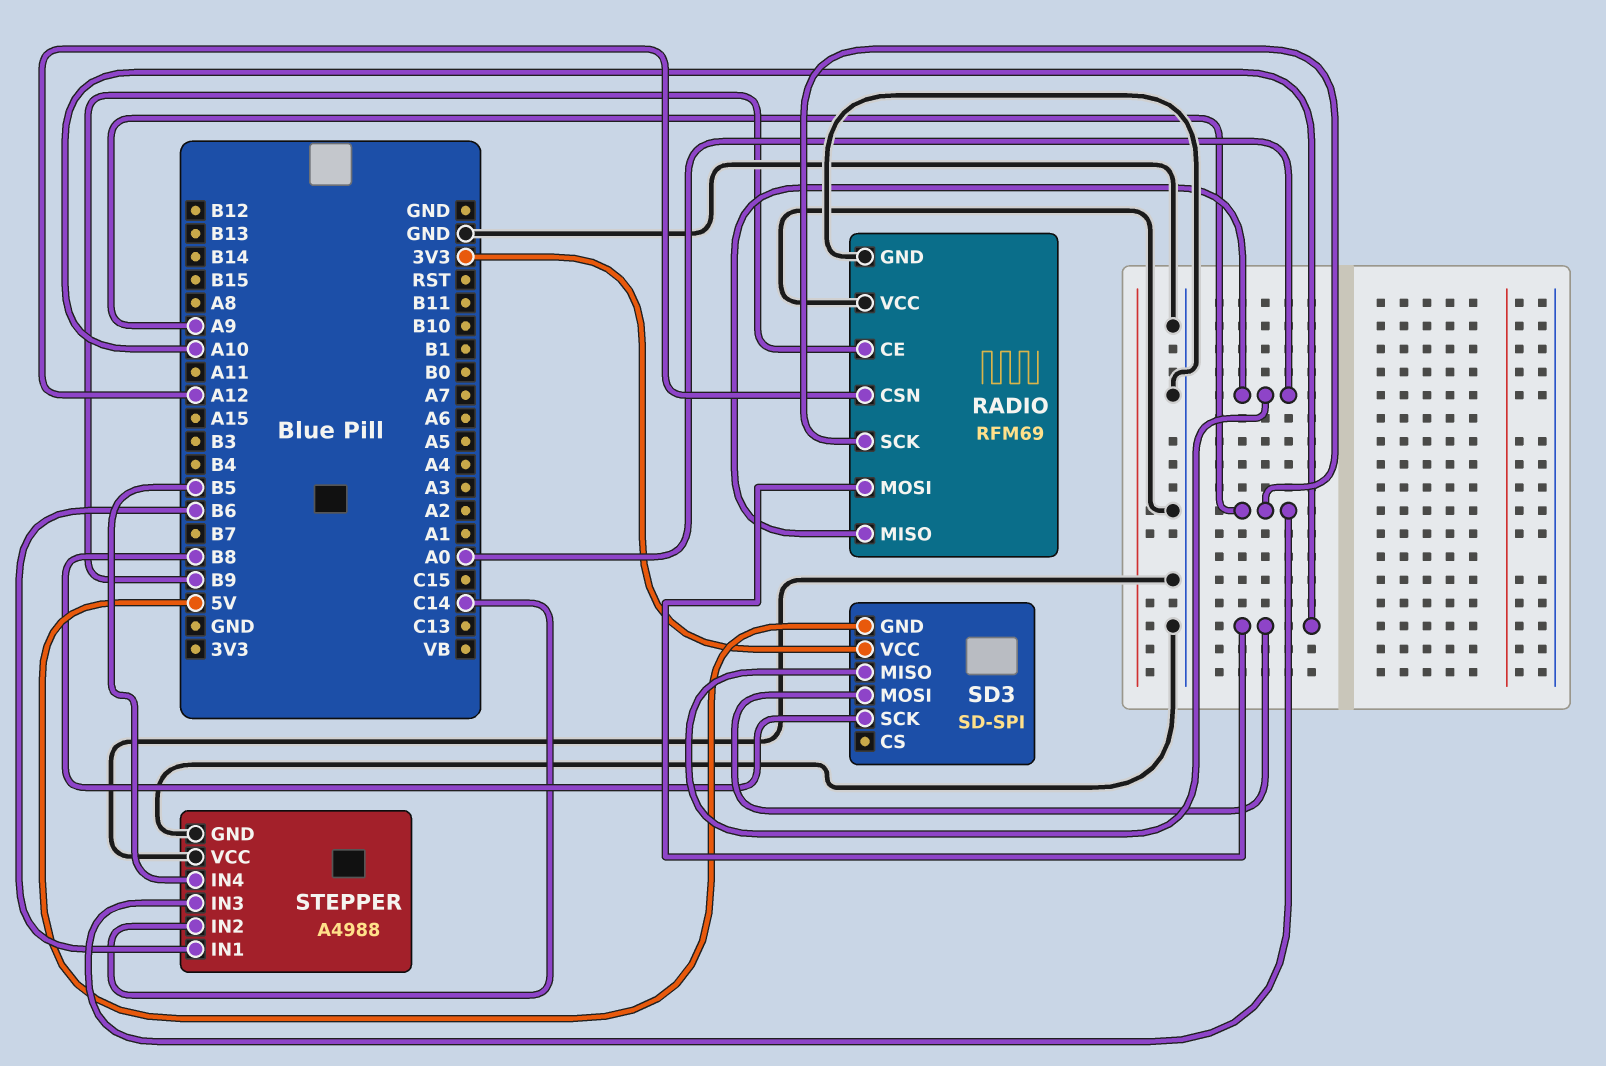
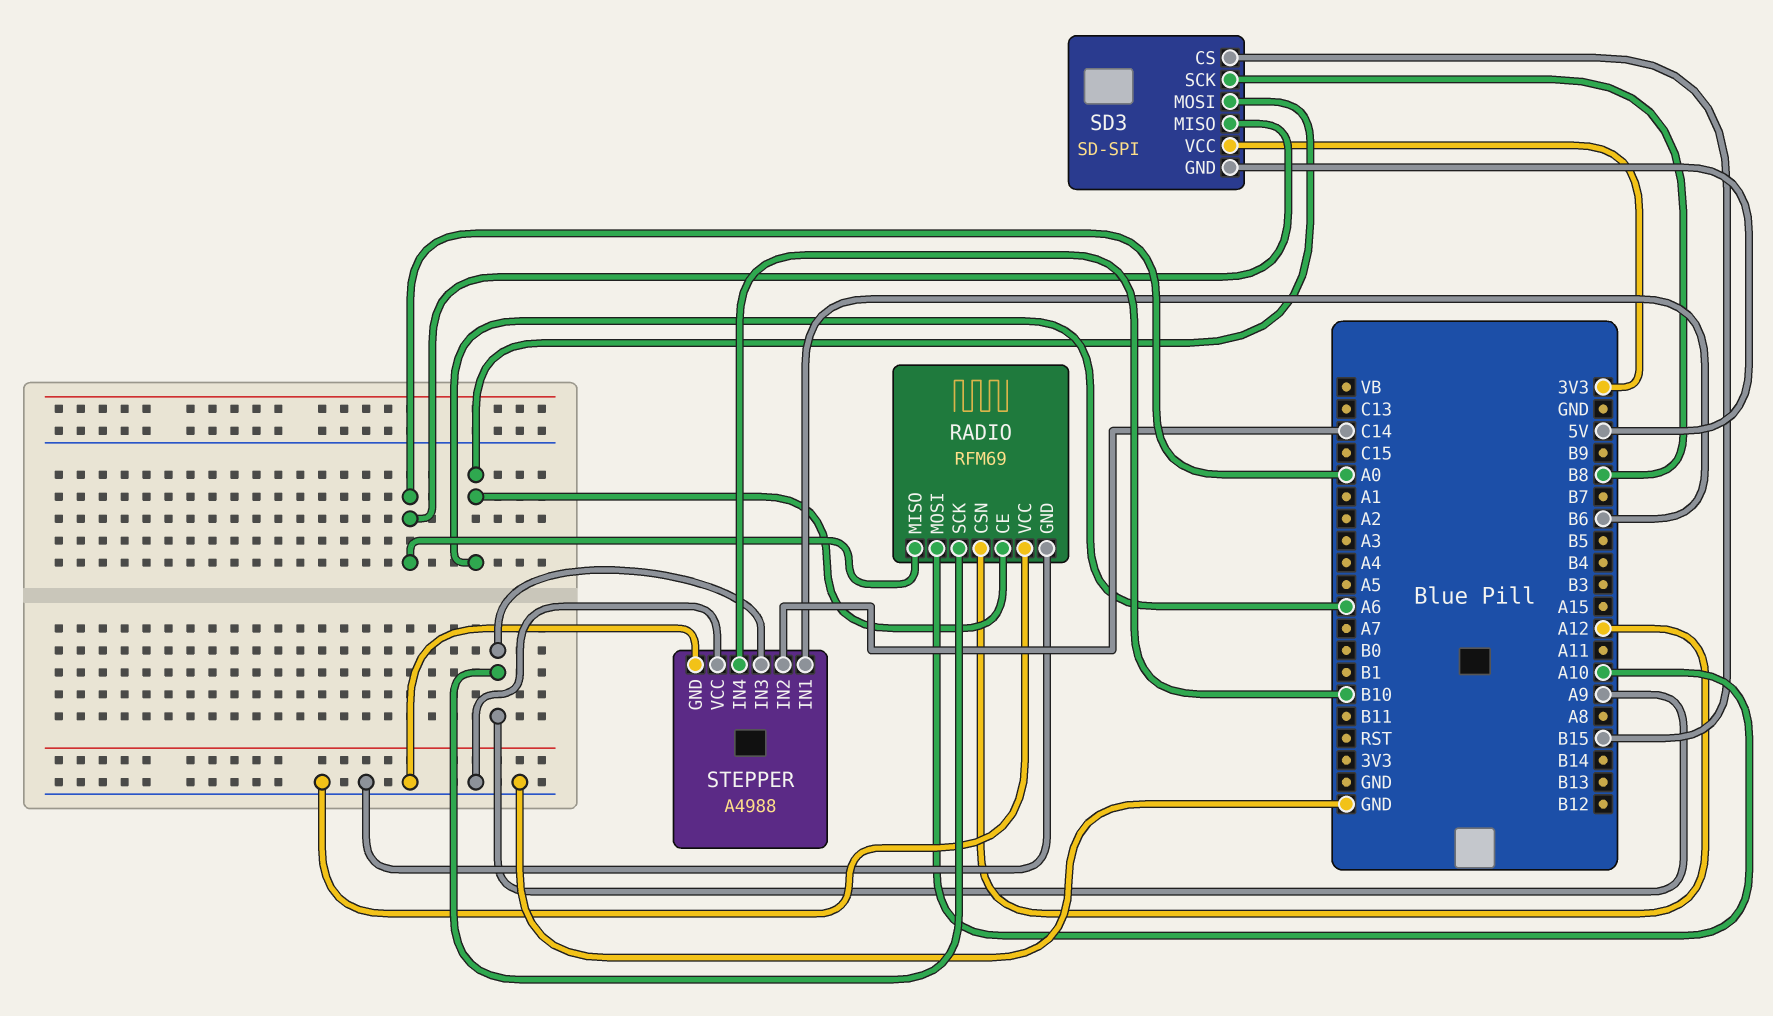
RADIO pin CE: B9 -> A6
SD3 pin CS: none -> B15
SD3 pin MOSI: A10 -> A6
STEPPER pin IN4: B5 -> B10

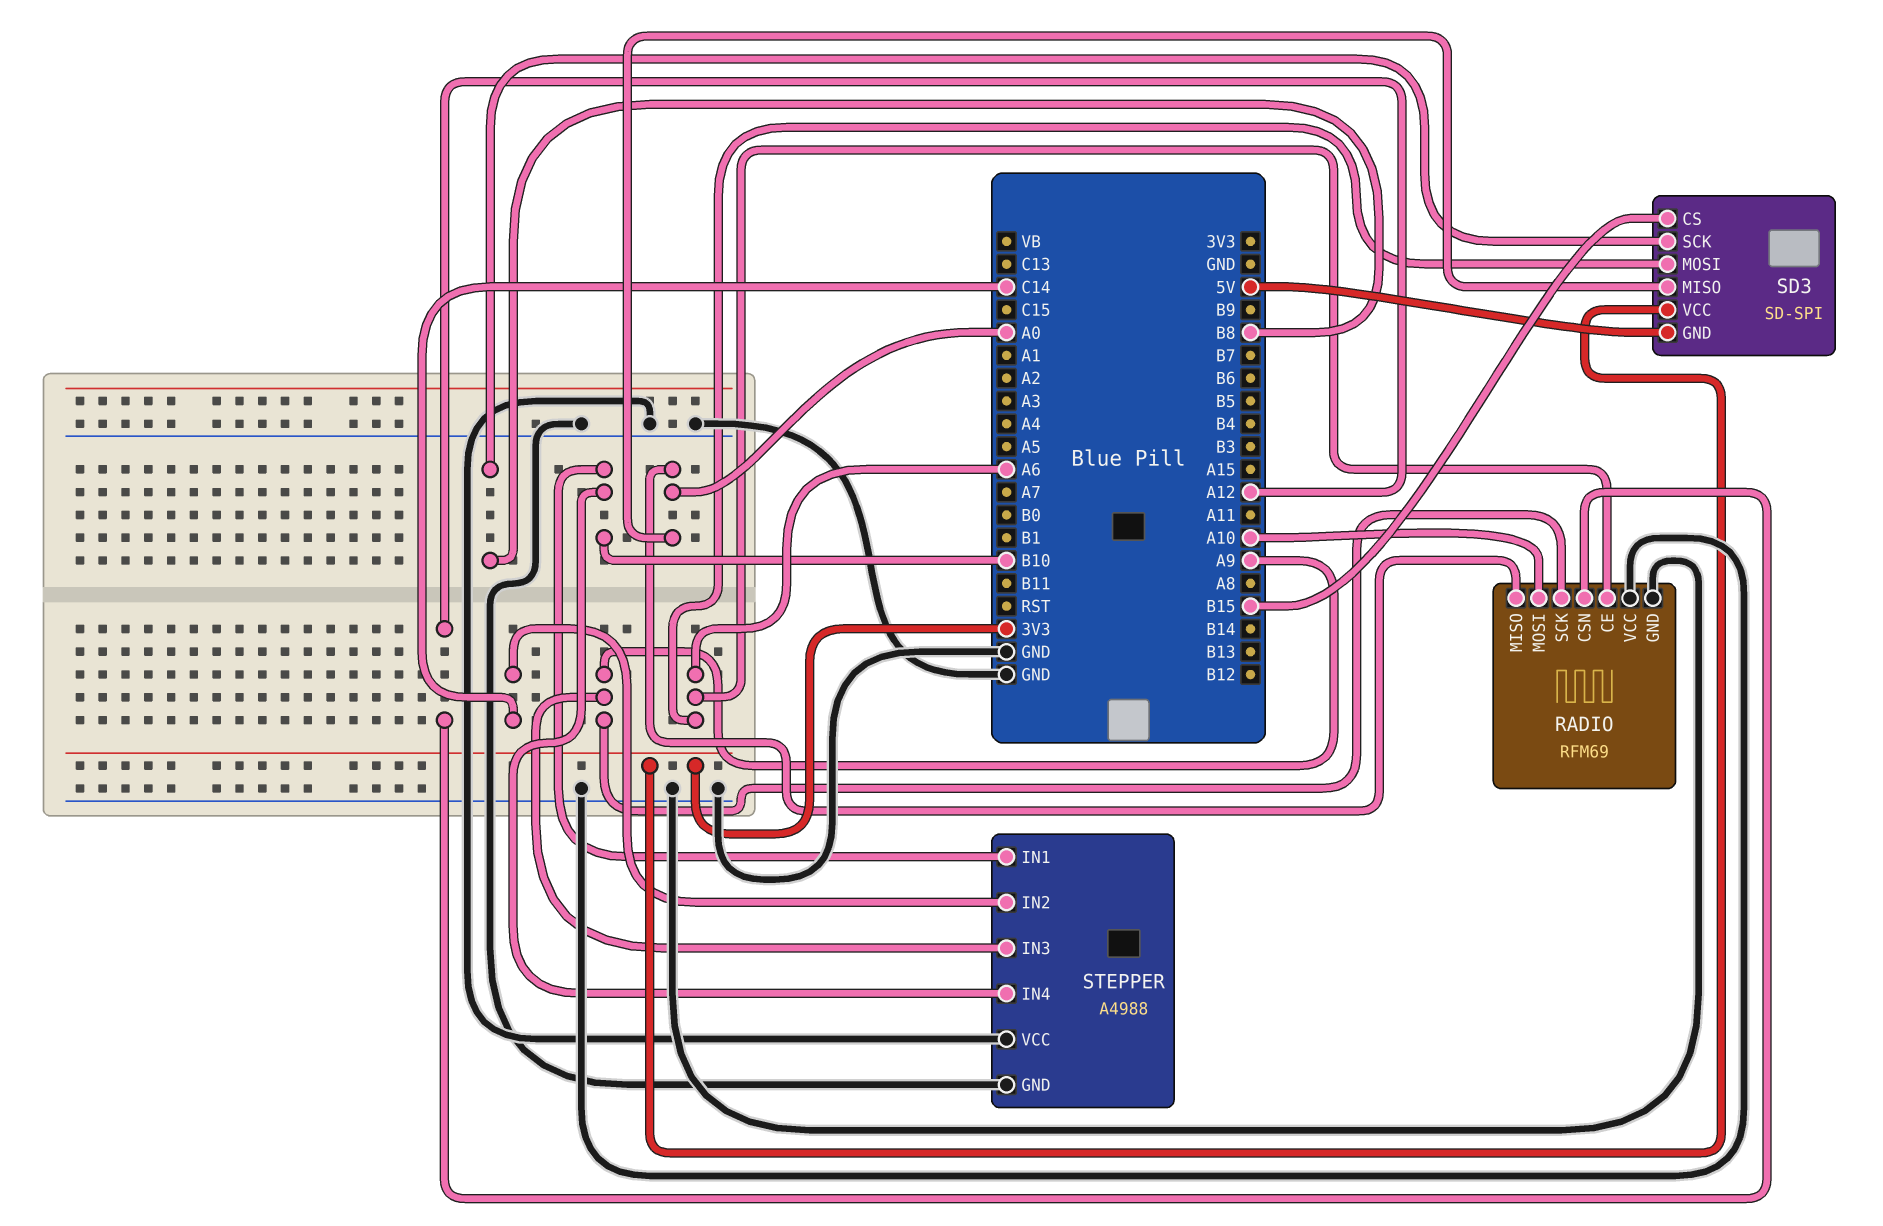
STEPPER pin IN1: B6 -> B10

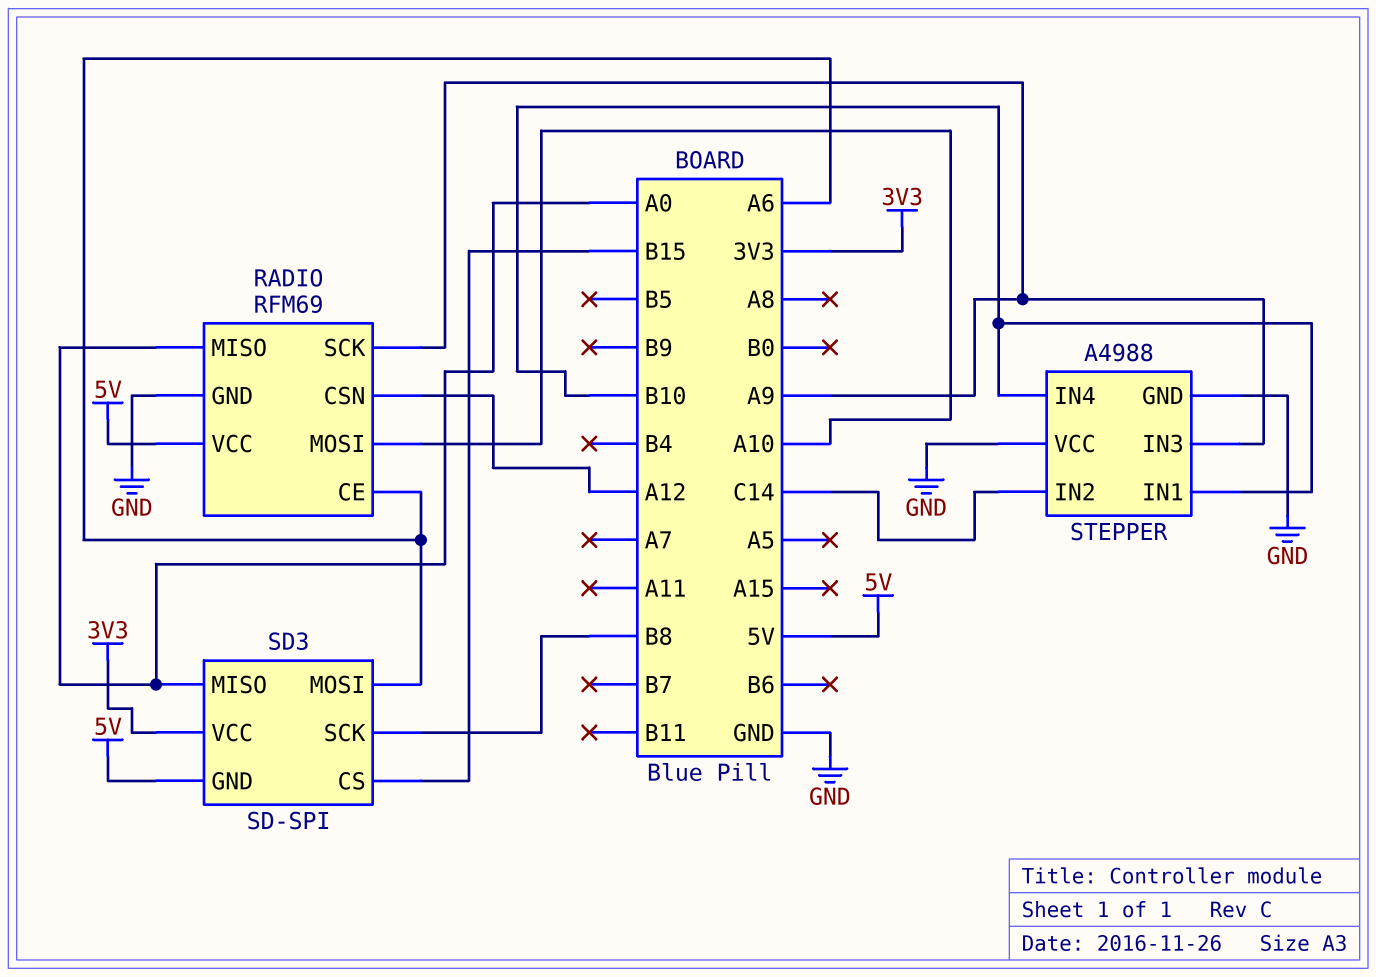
RADIO pin VCC: GND -> 5V

